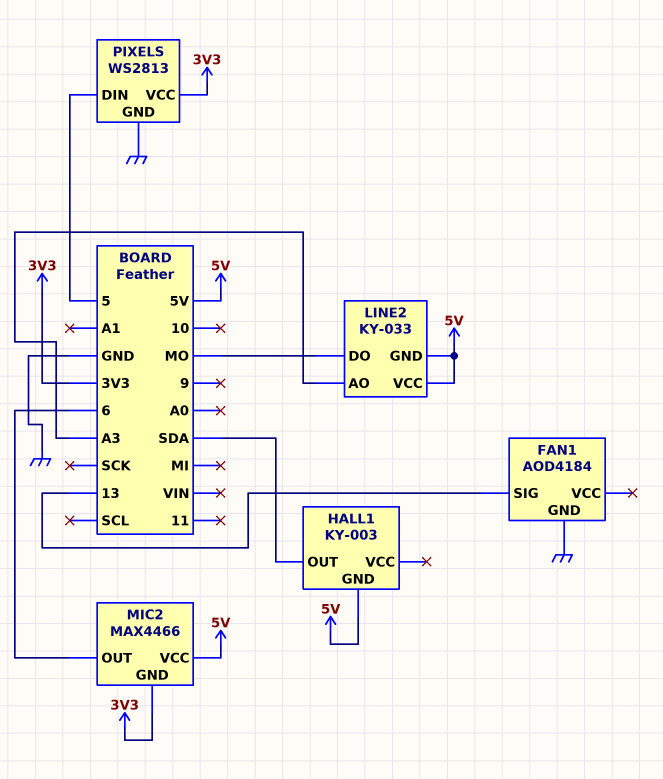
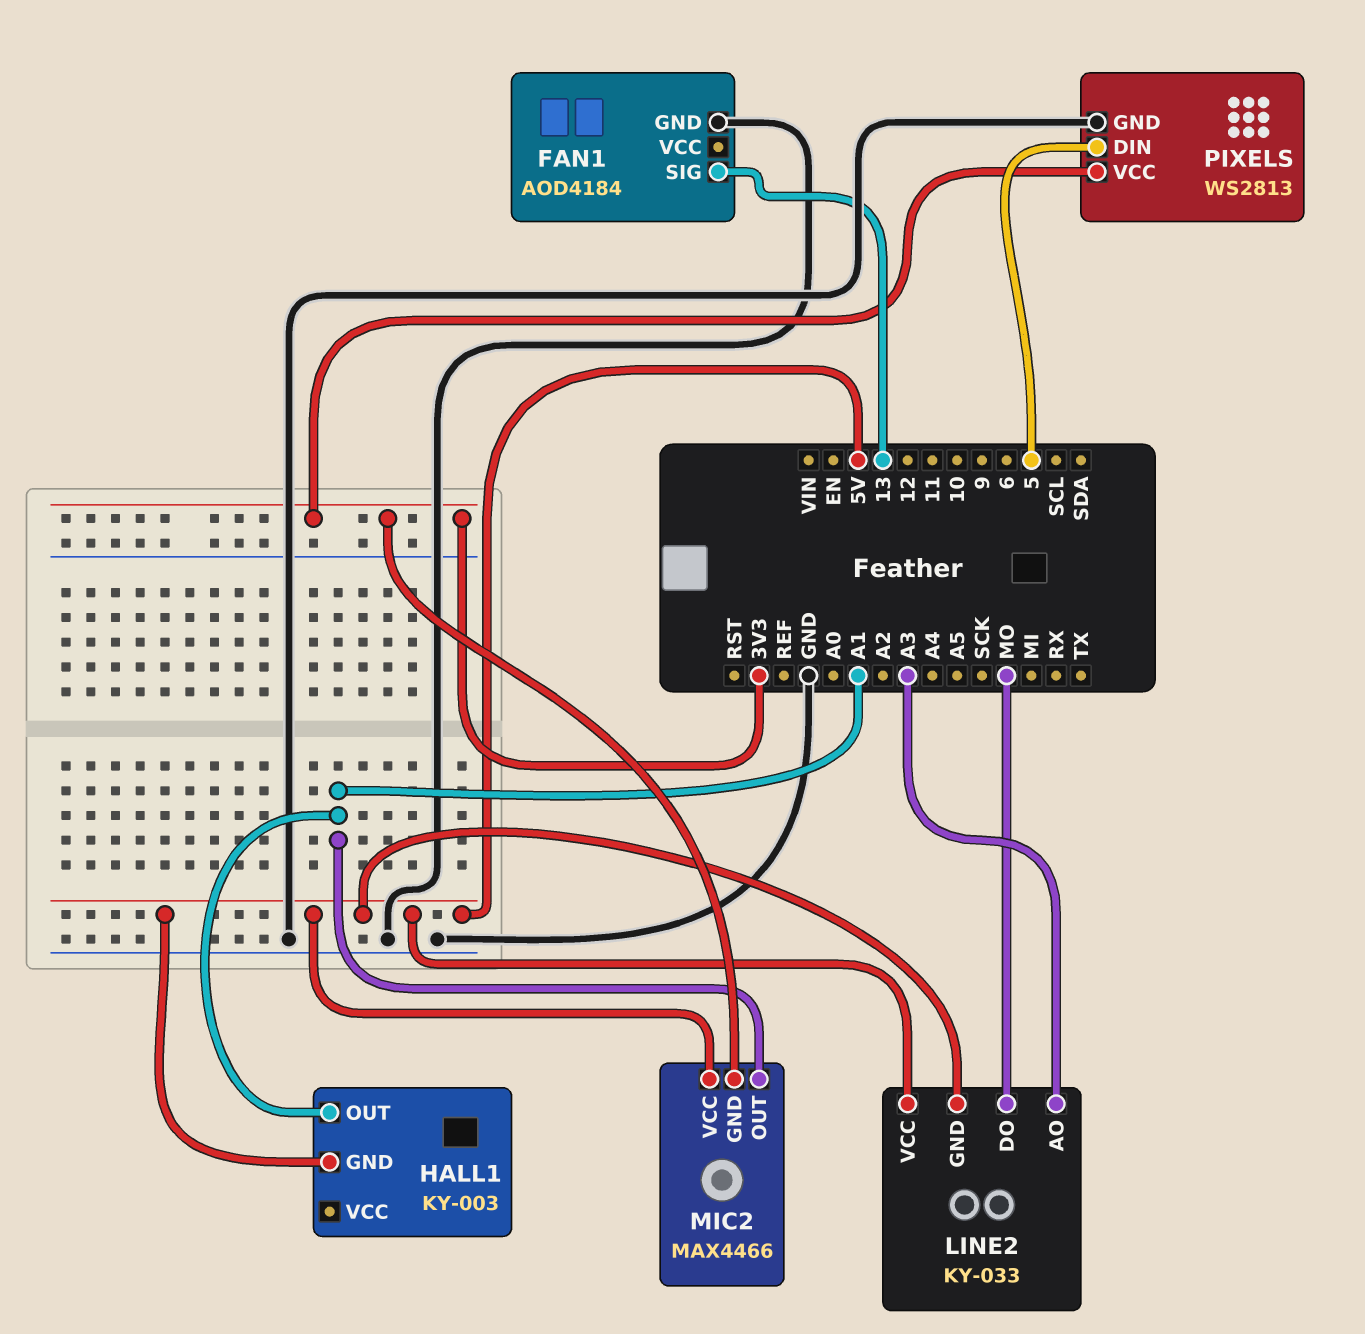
HALL1 pin OUT: SDA -> A1
MIC2 pin OUT: 6 -> A1

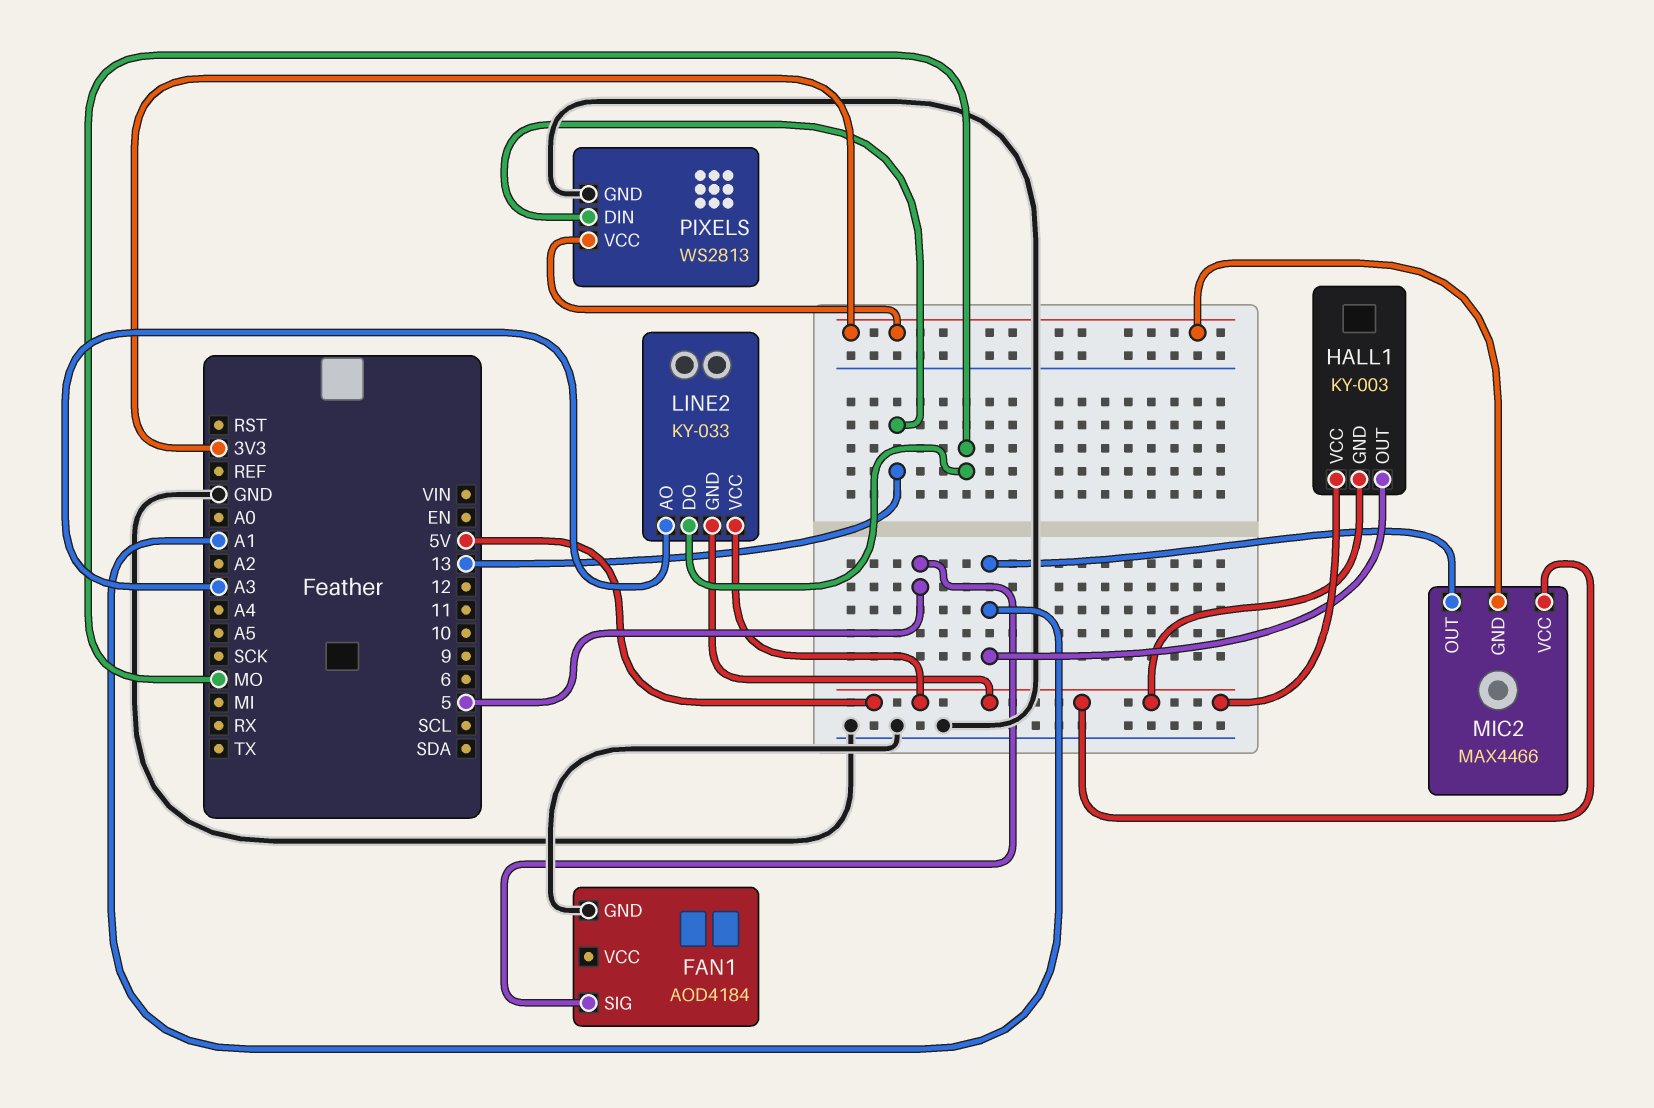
FAN1 pin SIG: 13 -> 5
HALL1 pin VCC: none -> 5V
PIXELS pin DIN: 5 -> 13

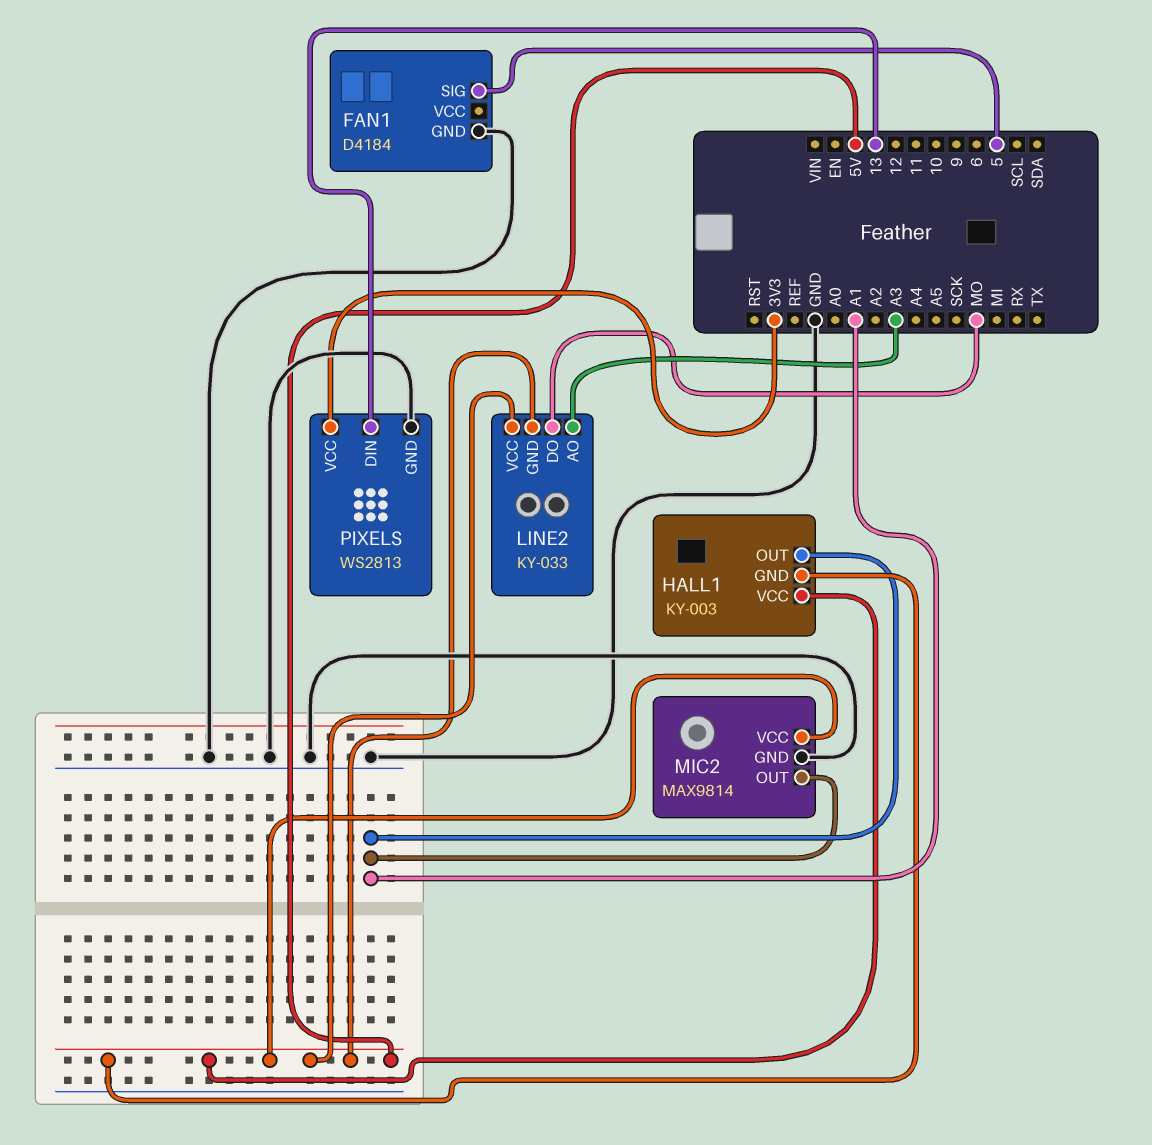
FAN1: AOD4184 -> D4184
MIC2: MAX4466 -> MAX9814
MIC2 pin GND: 3V3 -> GND

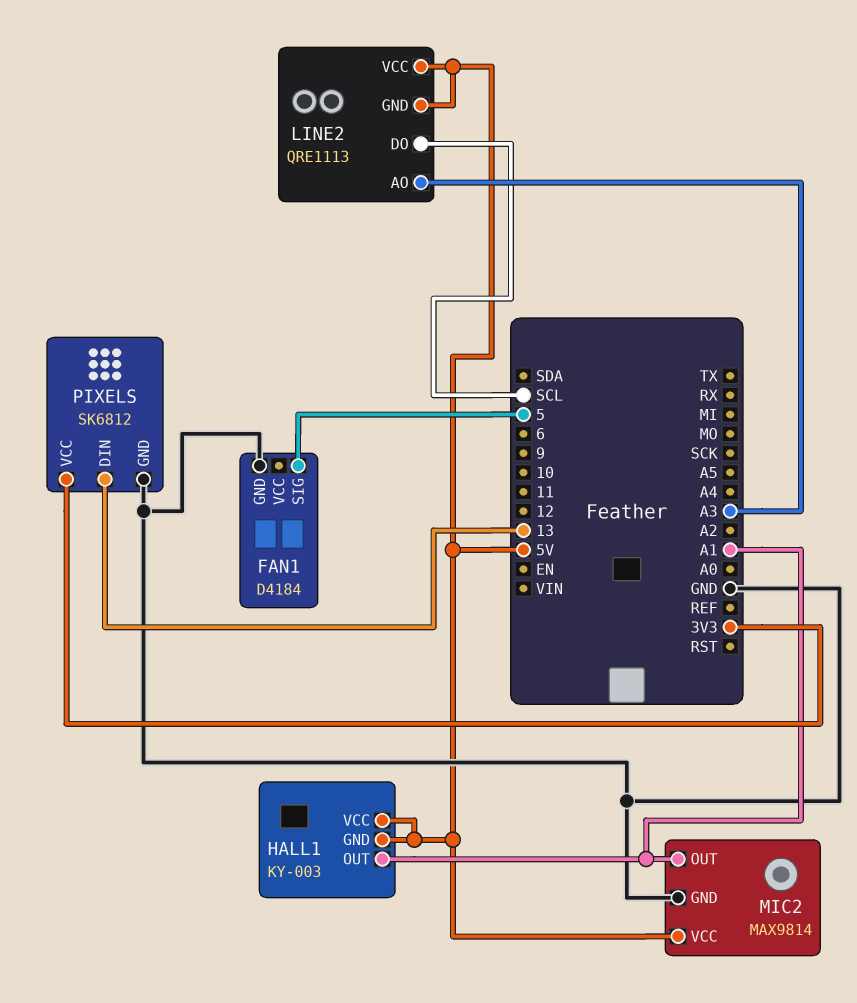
LINE2: KY-033 -> QRE1113
LINE2 pin DO: MO -> SCL
PIXELS: WS2813 -> SK6812

